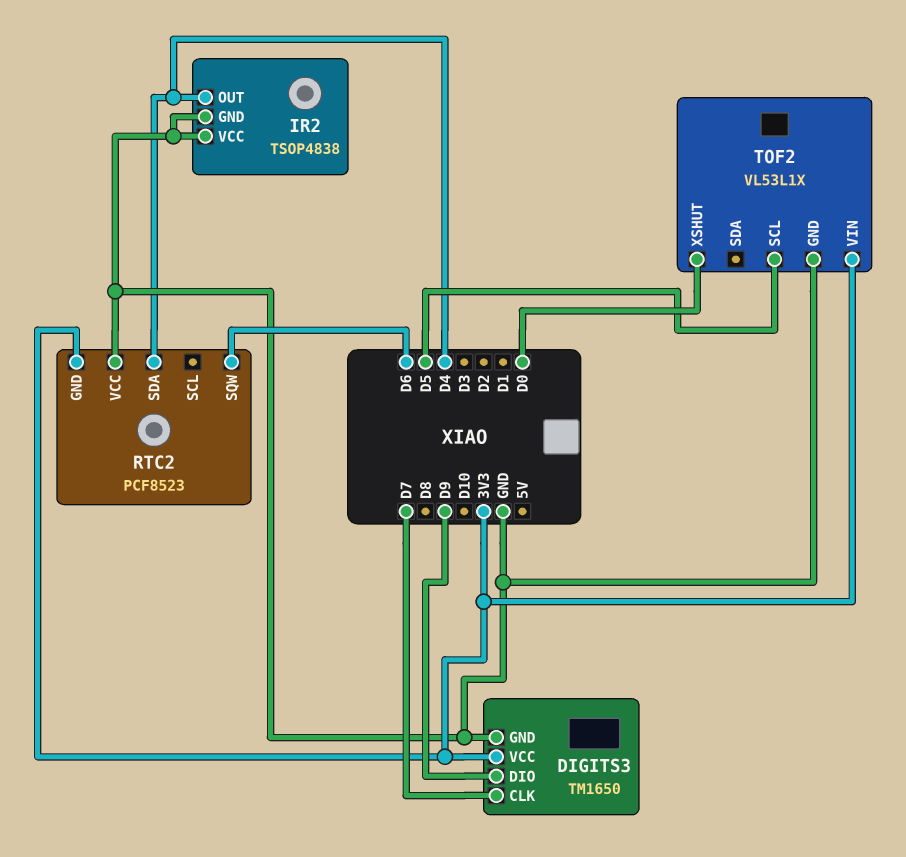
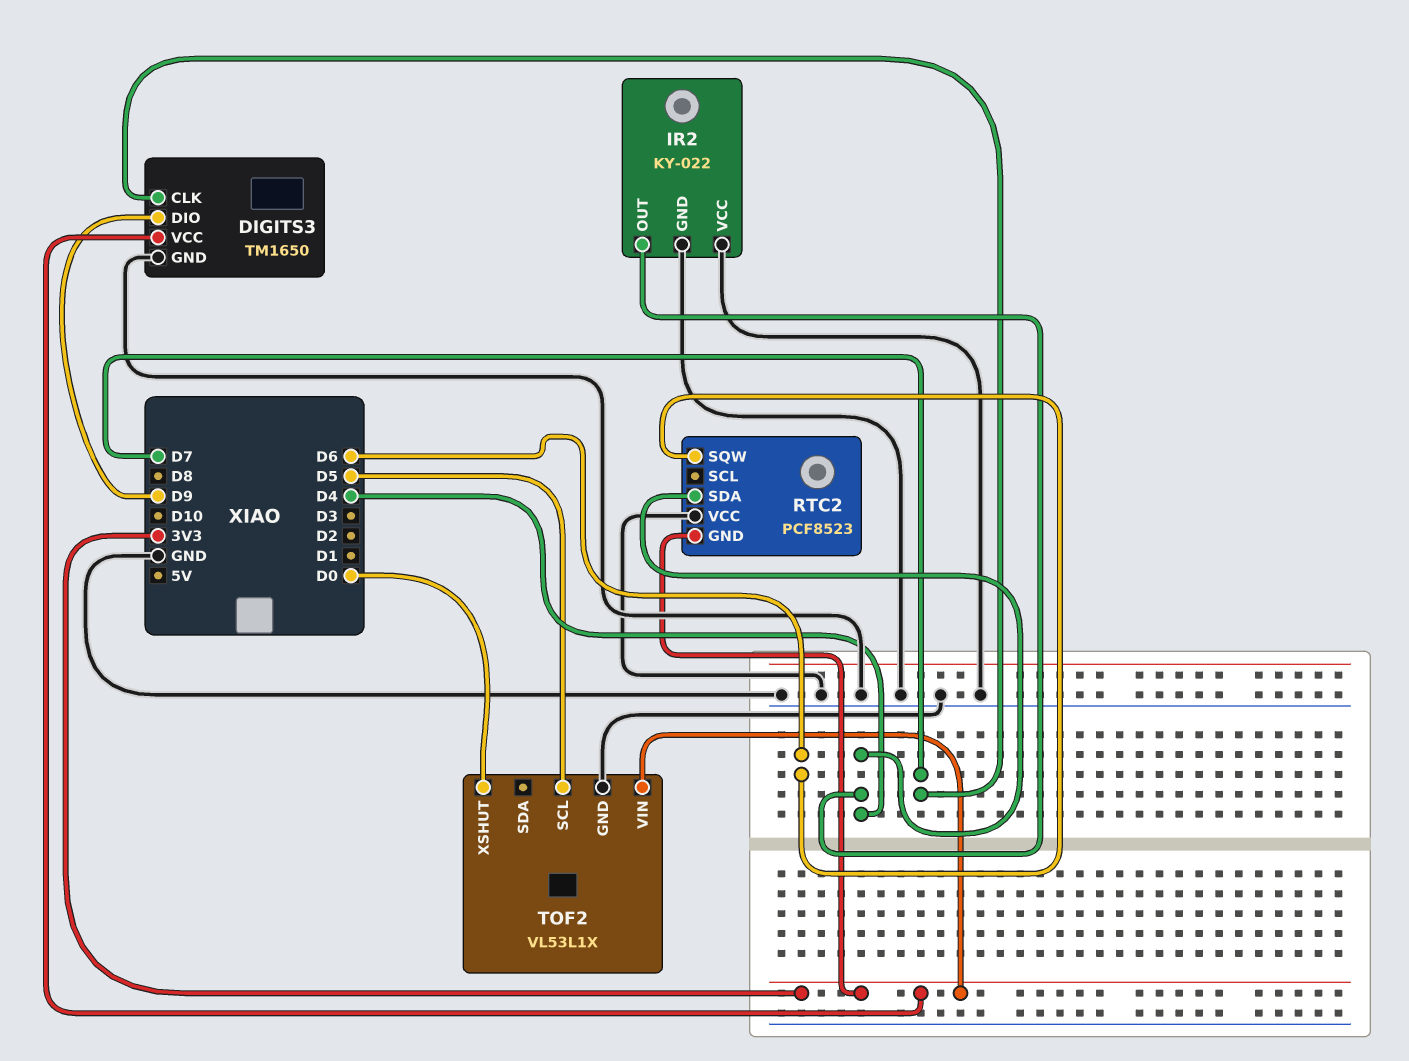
IR2: TSOP4838 -> KY-022

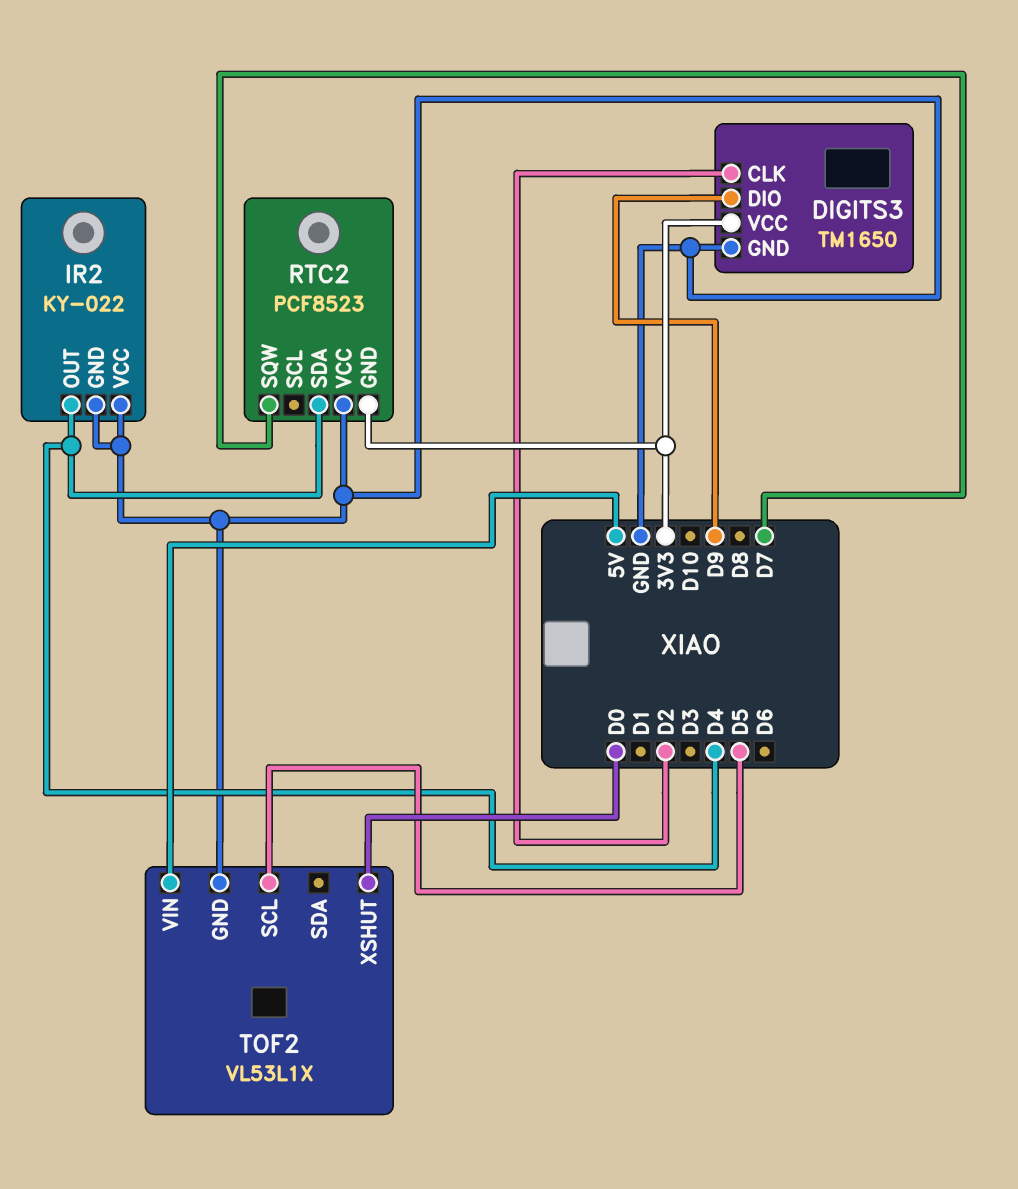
DIGITS3 pin CLK: D7 -> D2
RTC2 pin SQW: D6 -> D7
TOF2 pin VIN: 3V3 -> 5V

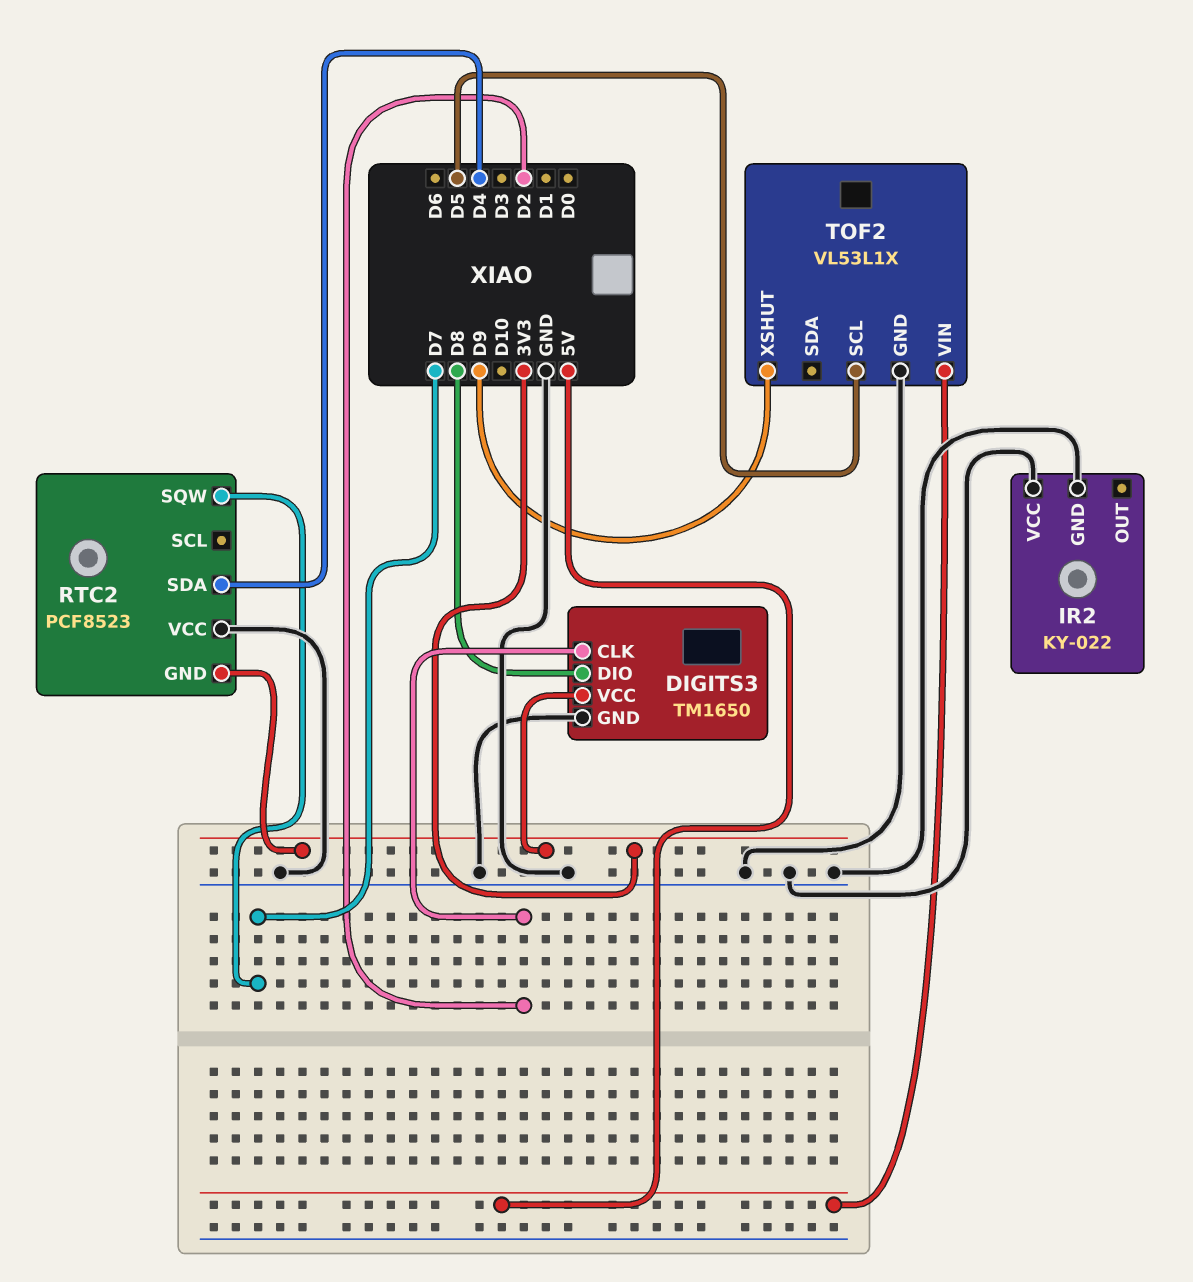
DIGITS3 pin DIO: D9 -> D8
IR2 pin OUT: D4 -> none
TOF2 pin XSHUT: D0 -> D9

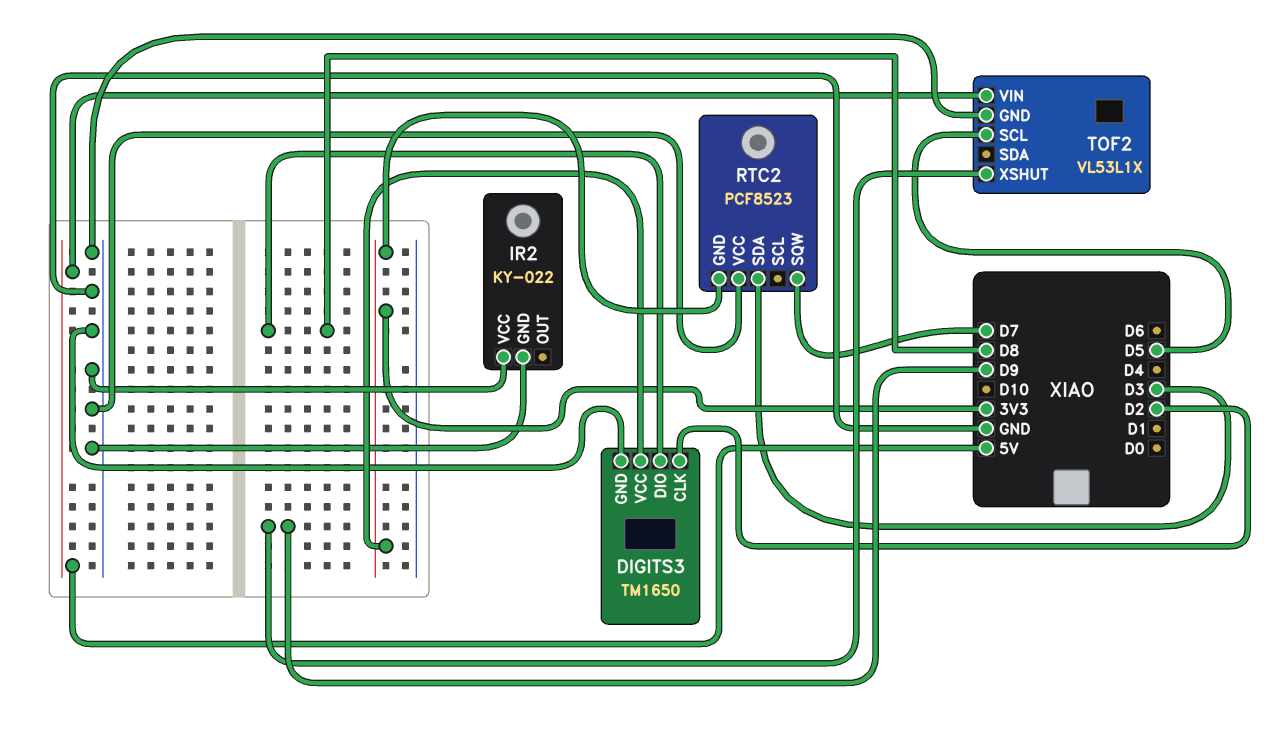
RTC2 pin SDA: D4 -> D3

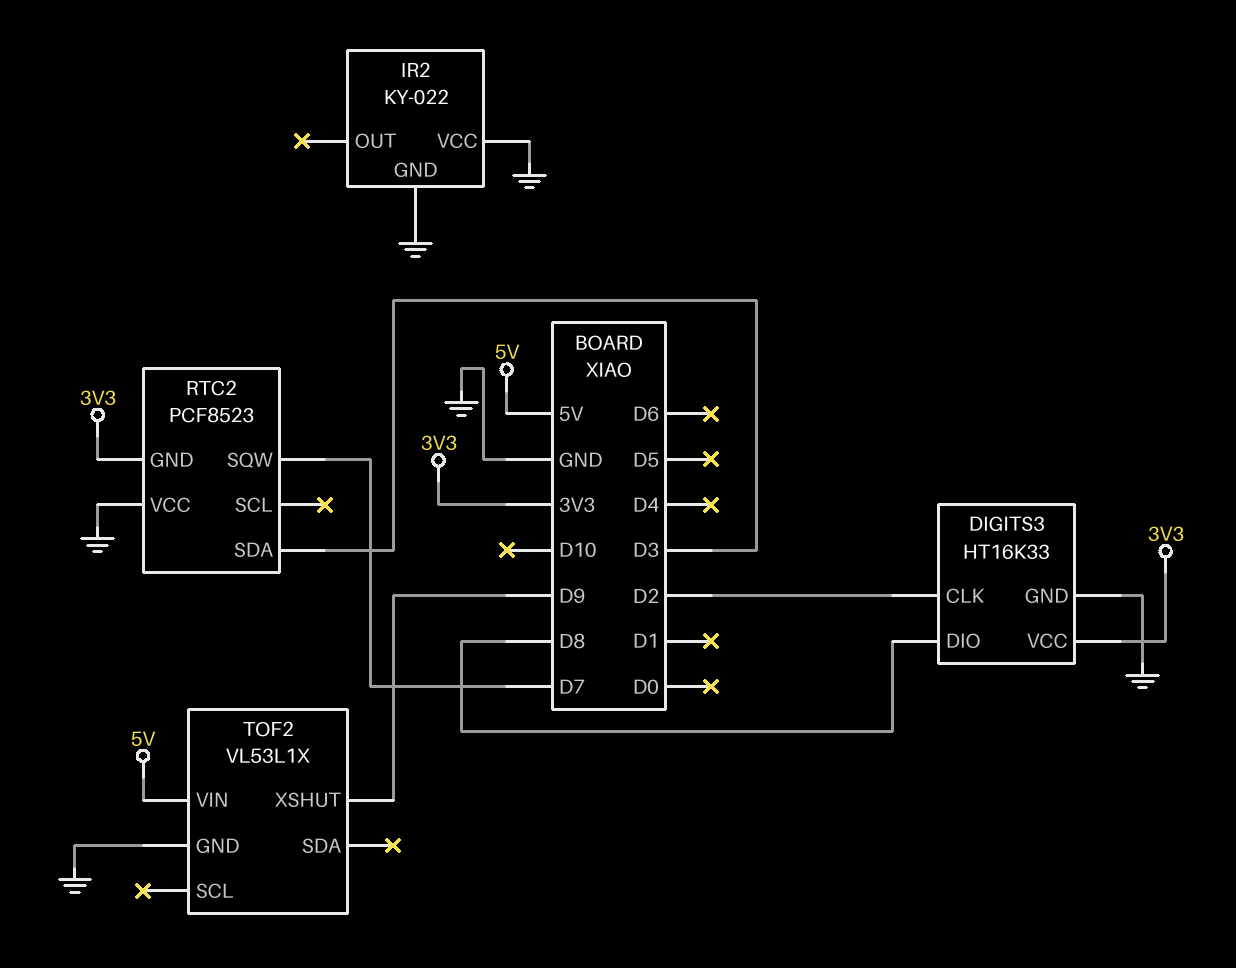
DIGITS3: TM1650 -> HT16K33
TOF2 pin SCL: D5 -> none

